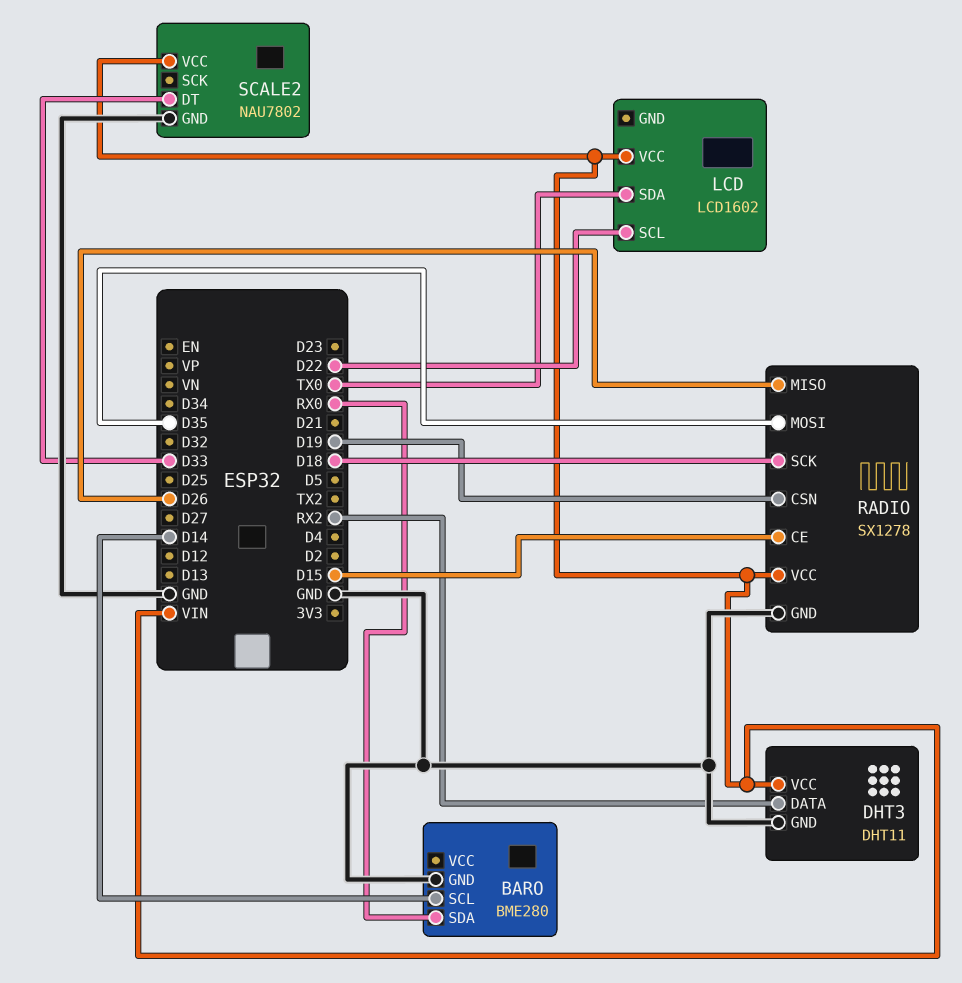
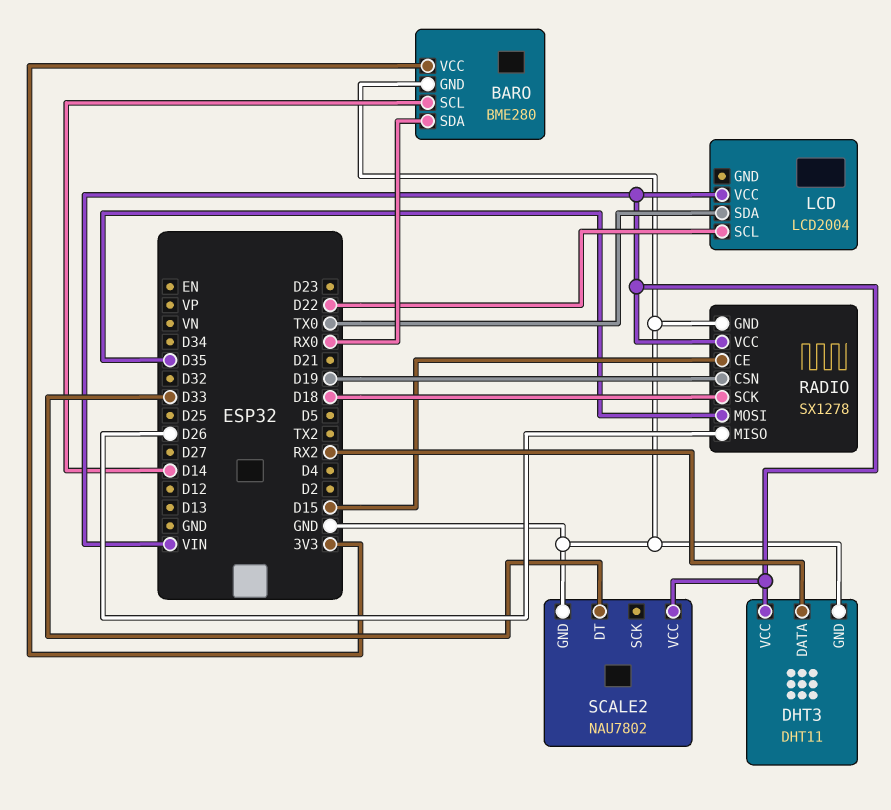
BARO pin VCC: none -> 3V3
LCD: LCD1602 -> LCD2004

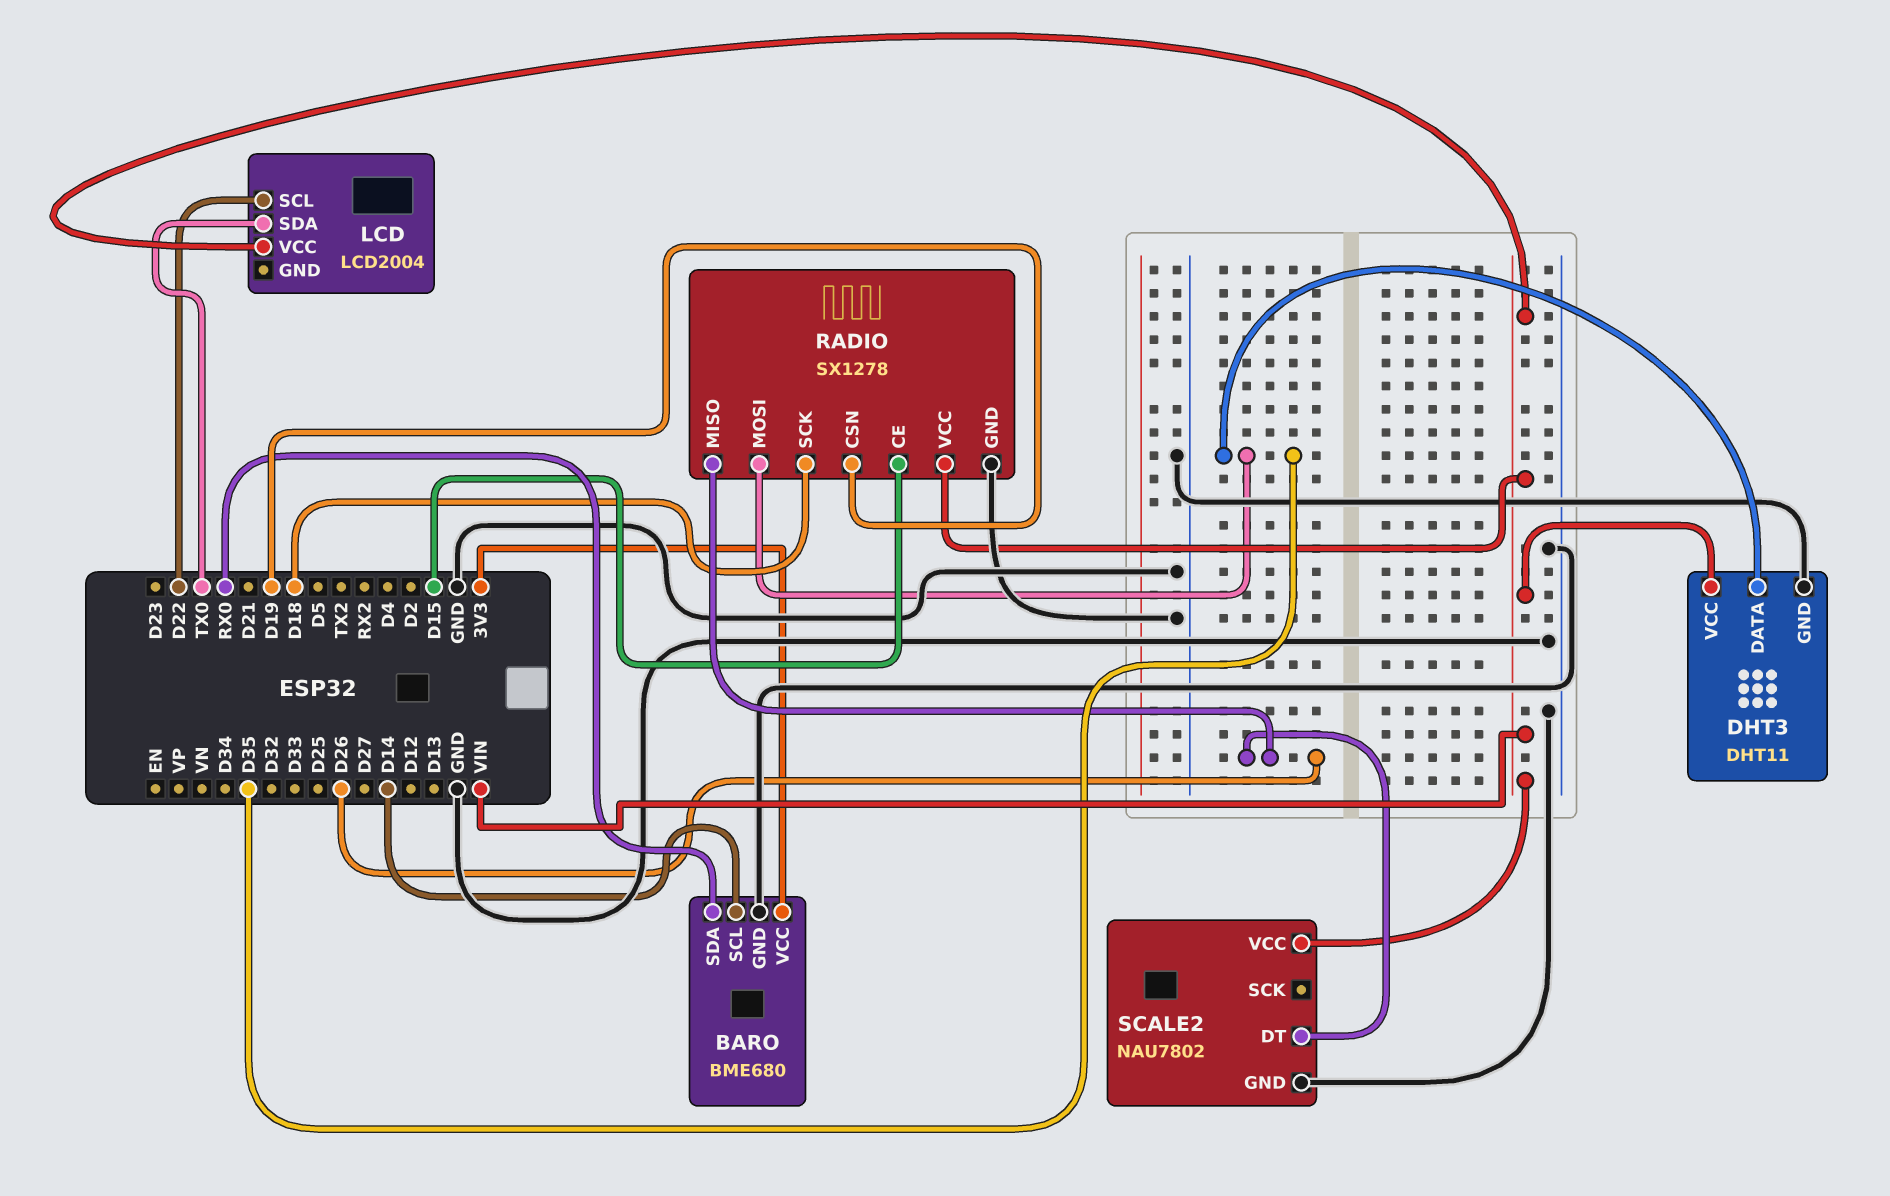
BARO: BME280 -> BME680
DHT3 pin DATA: RX2 -> D35
SCALE2 pin DT: D33 -> D26

